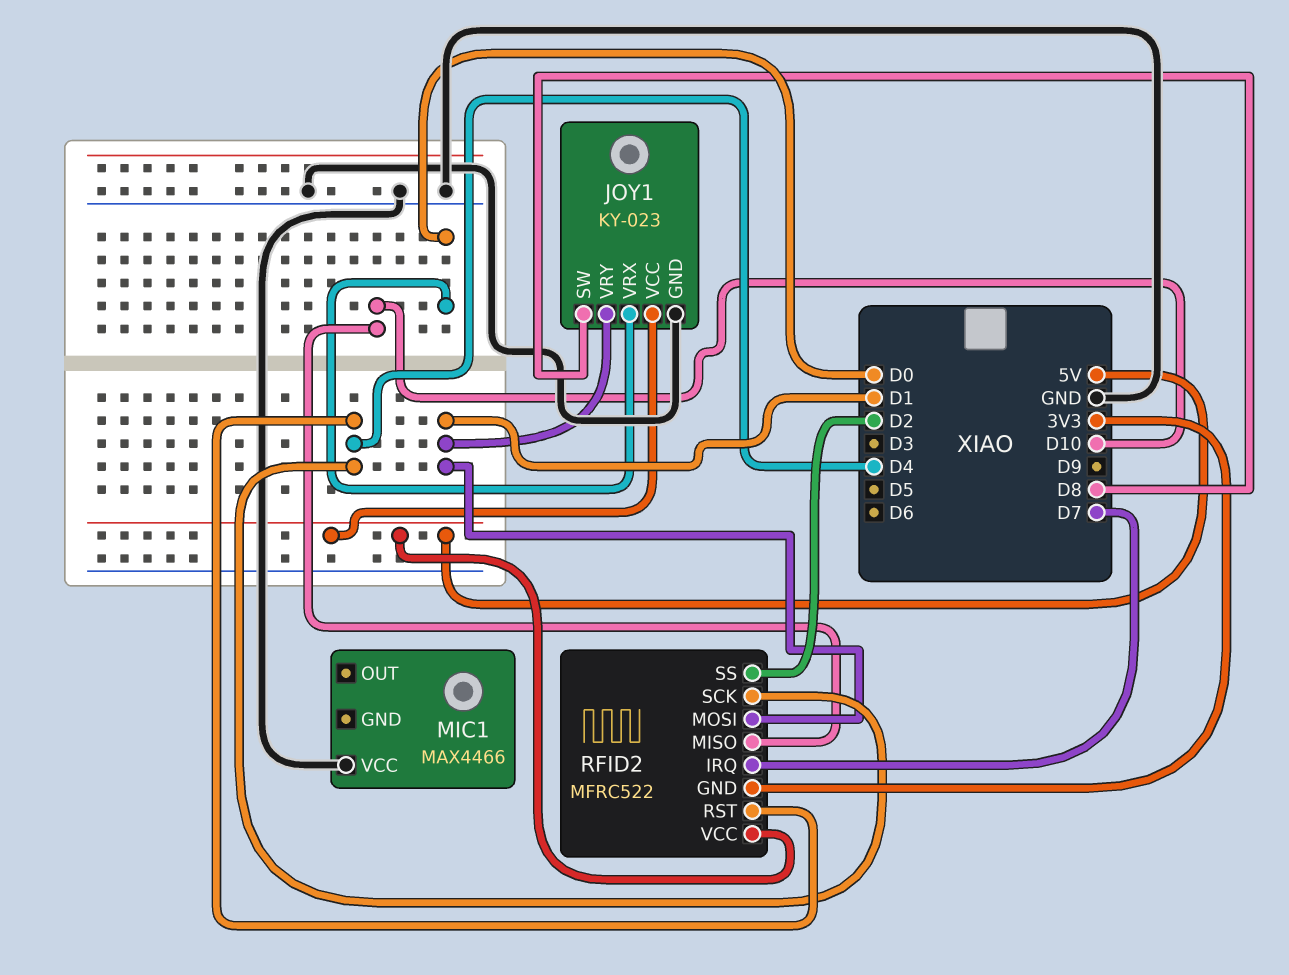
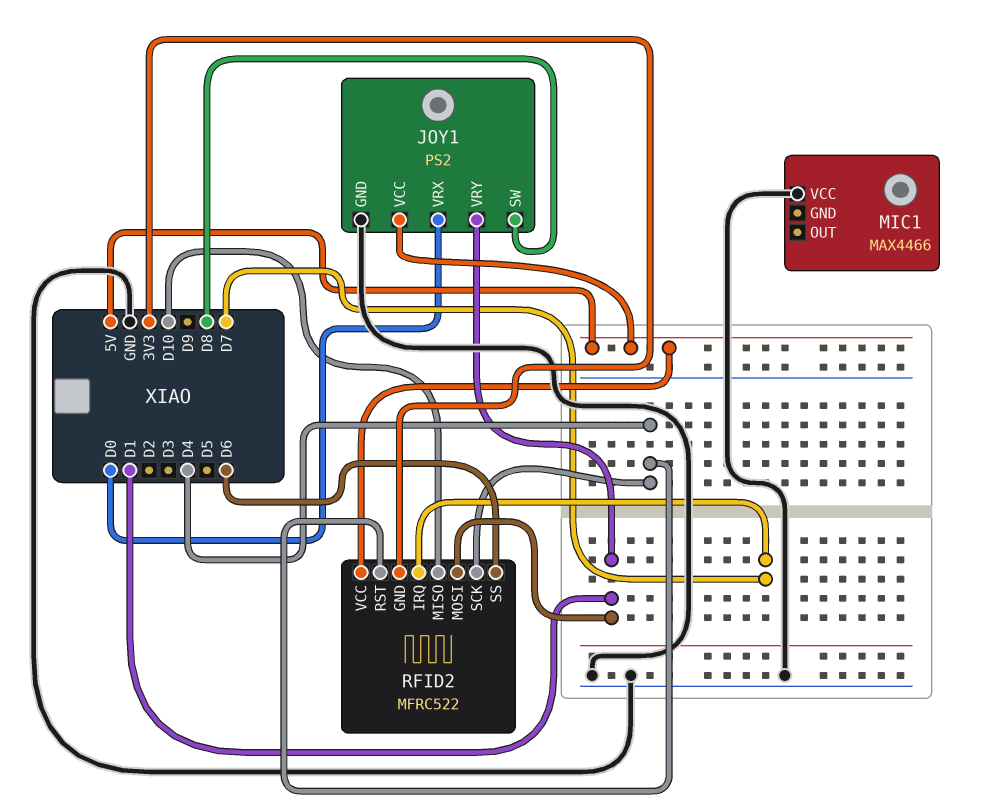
JOY1: KY-023 -> PS2
RFID2 pin SS: D2 -> D6

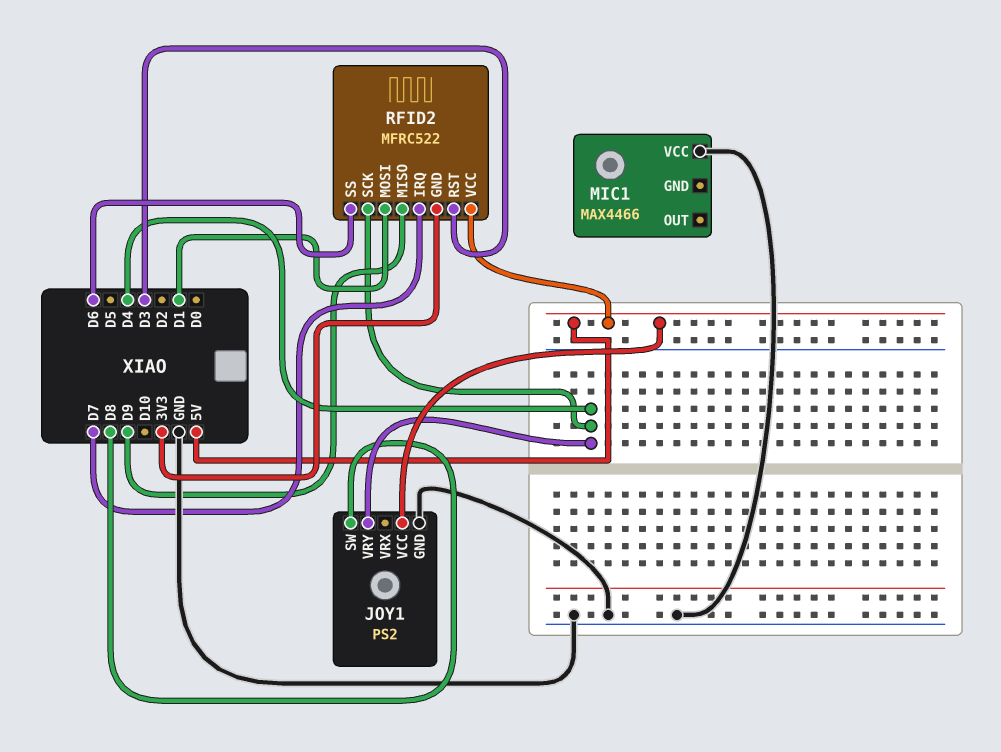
JOY1 pin VRX: D0 -> none
JOY1 pin VRY: D1 -> D4
RFID2 pin MISO: D10 -> D9
RFID2 pin RST: D4 -> D3

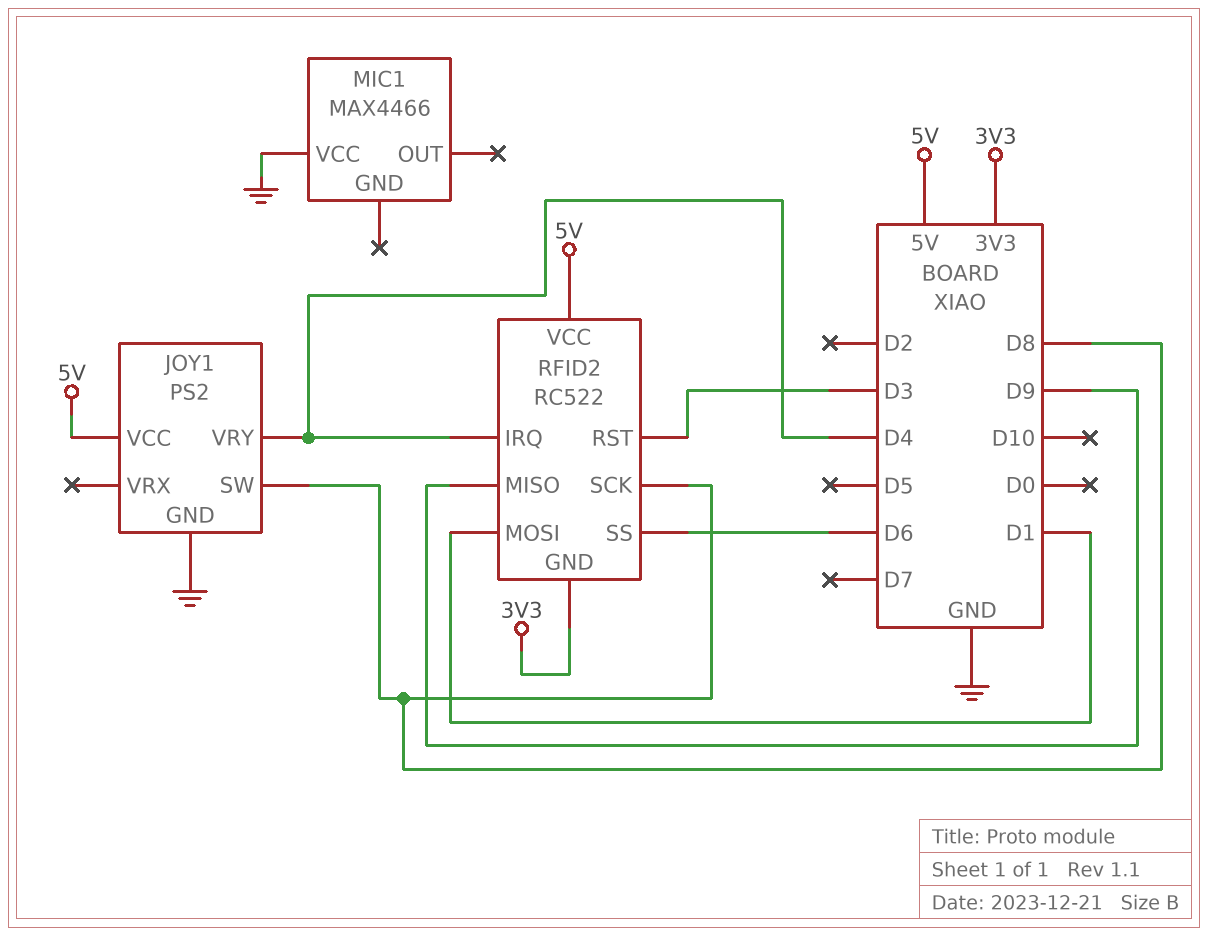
RFID2: MFRC522 -> RC522
RFID2 pin IRQ: D7 -> D4
RFID2 pin SCK: D4 -> D8

